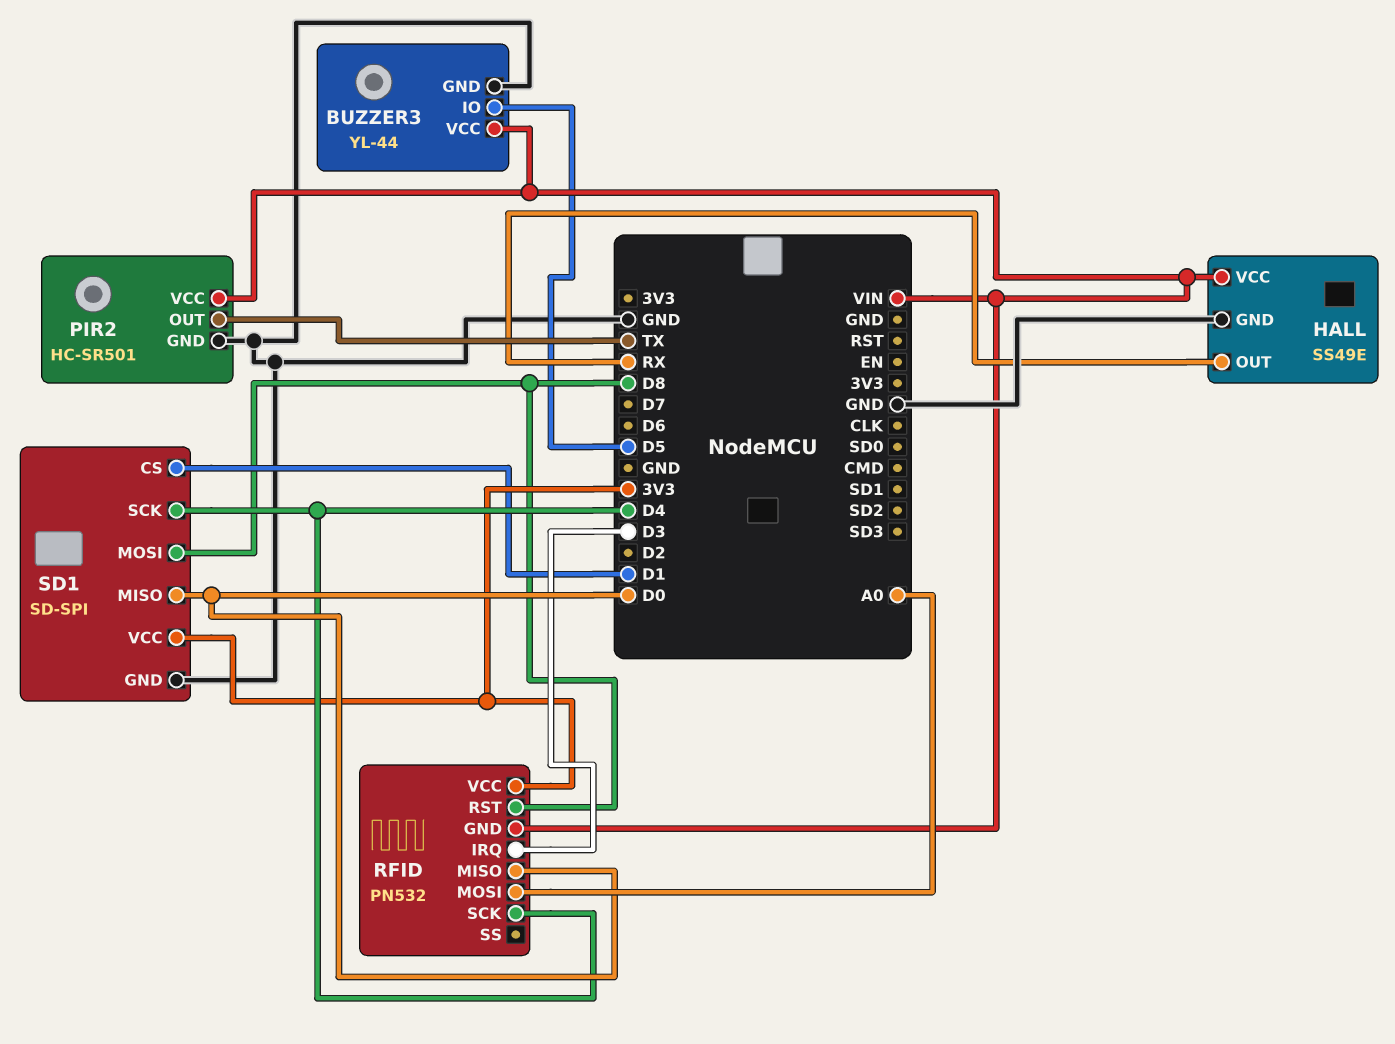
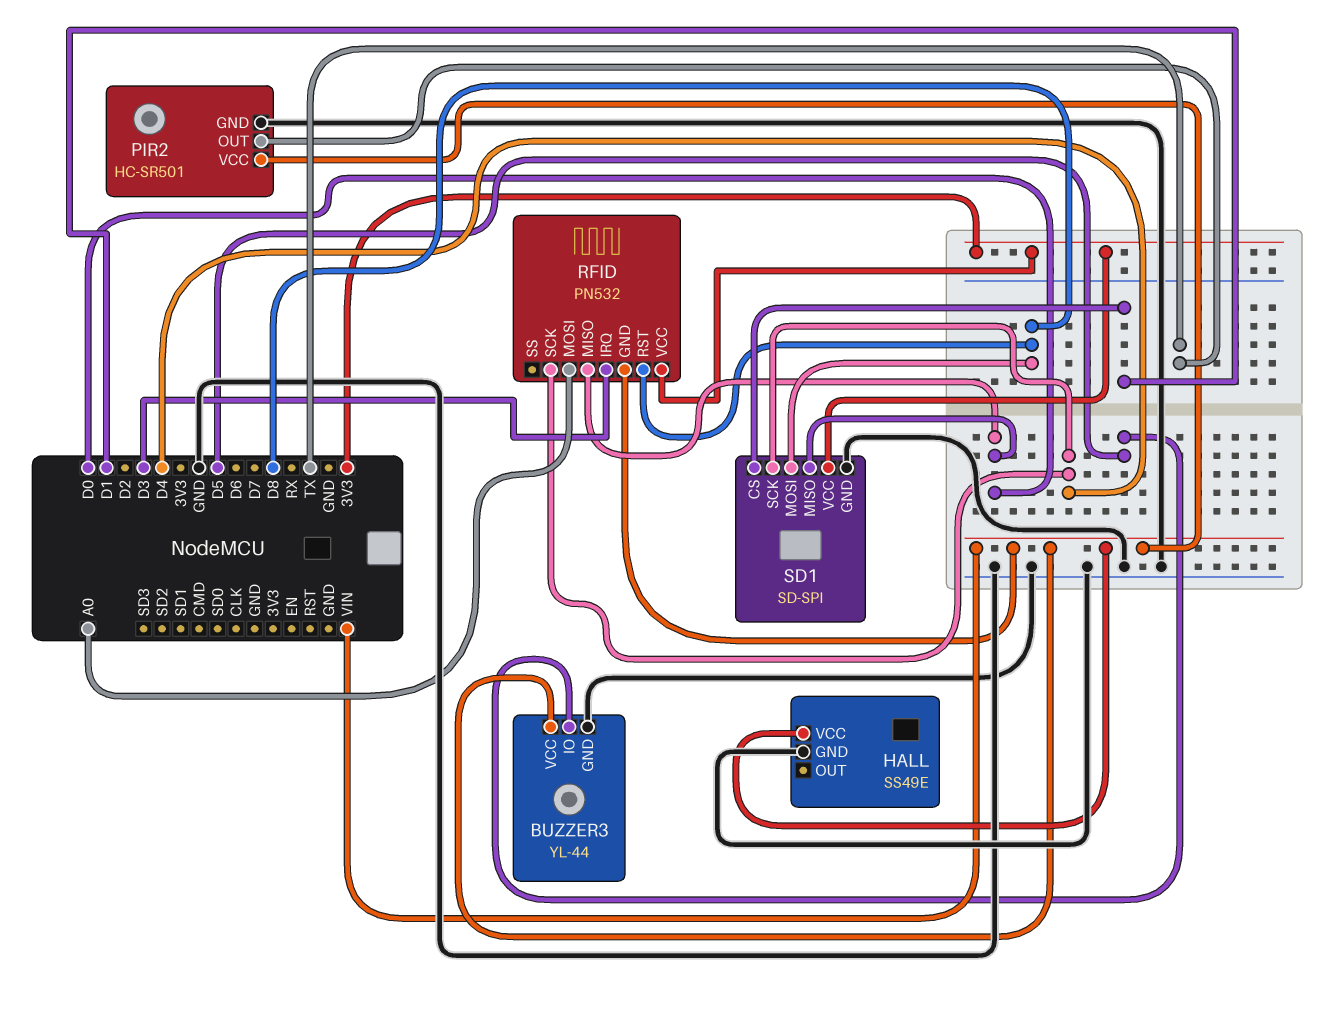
HALL pin OUT: RX -> none

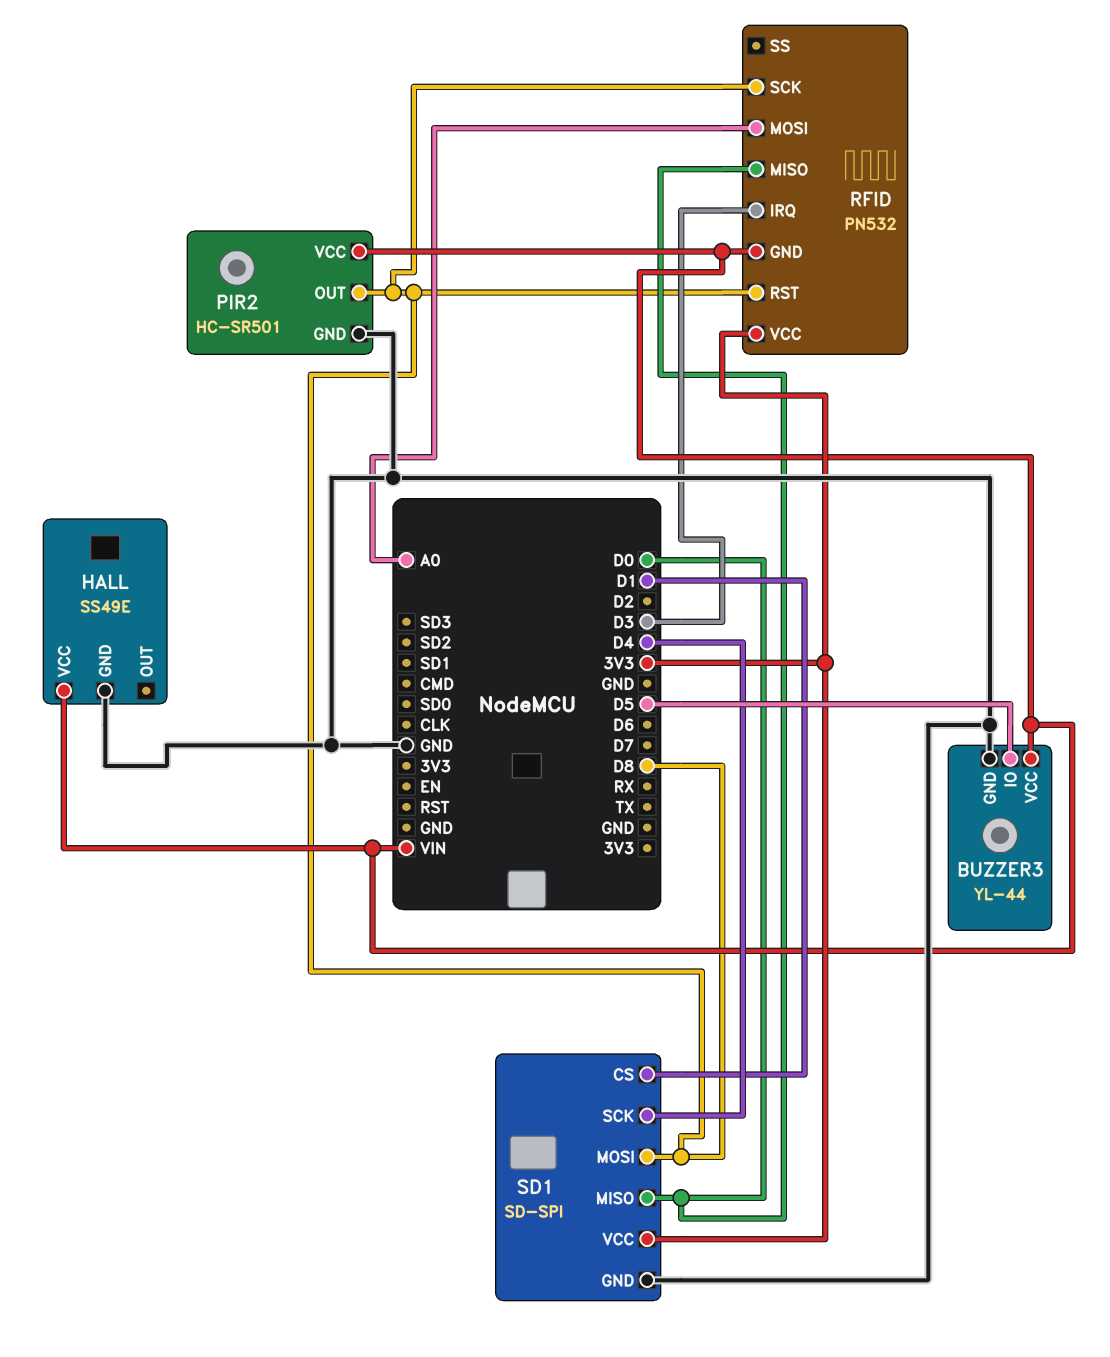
PIR2 pin OUT: TX -> D8
RFID pin SCK: D4 -> D8

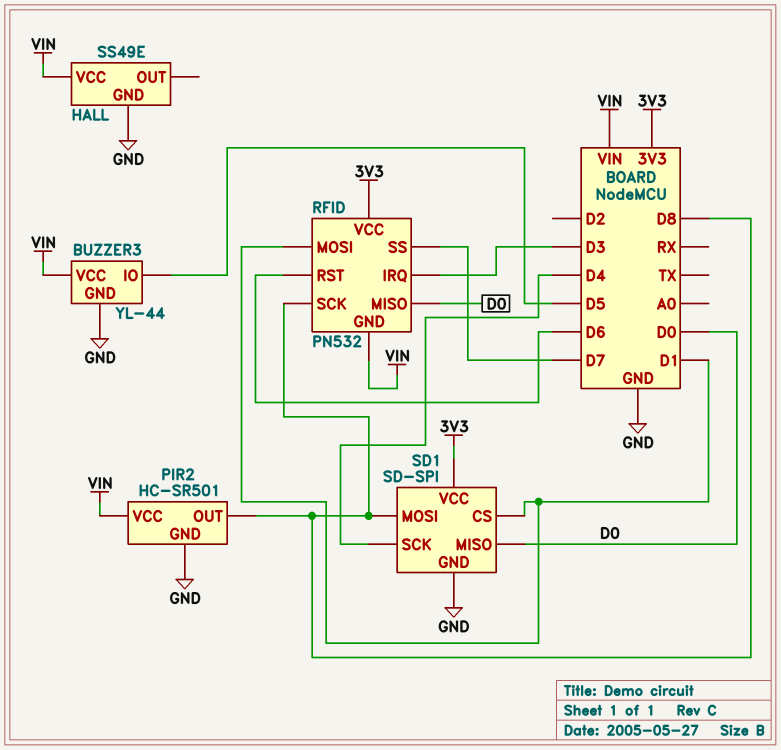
RFID pin MOSI: A0 -> D1
RFID pin RST: D8 -> D6
RFID pin SS: none -> D7

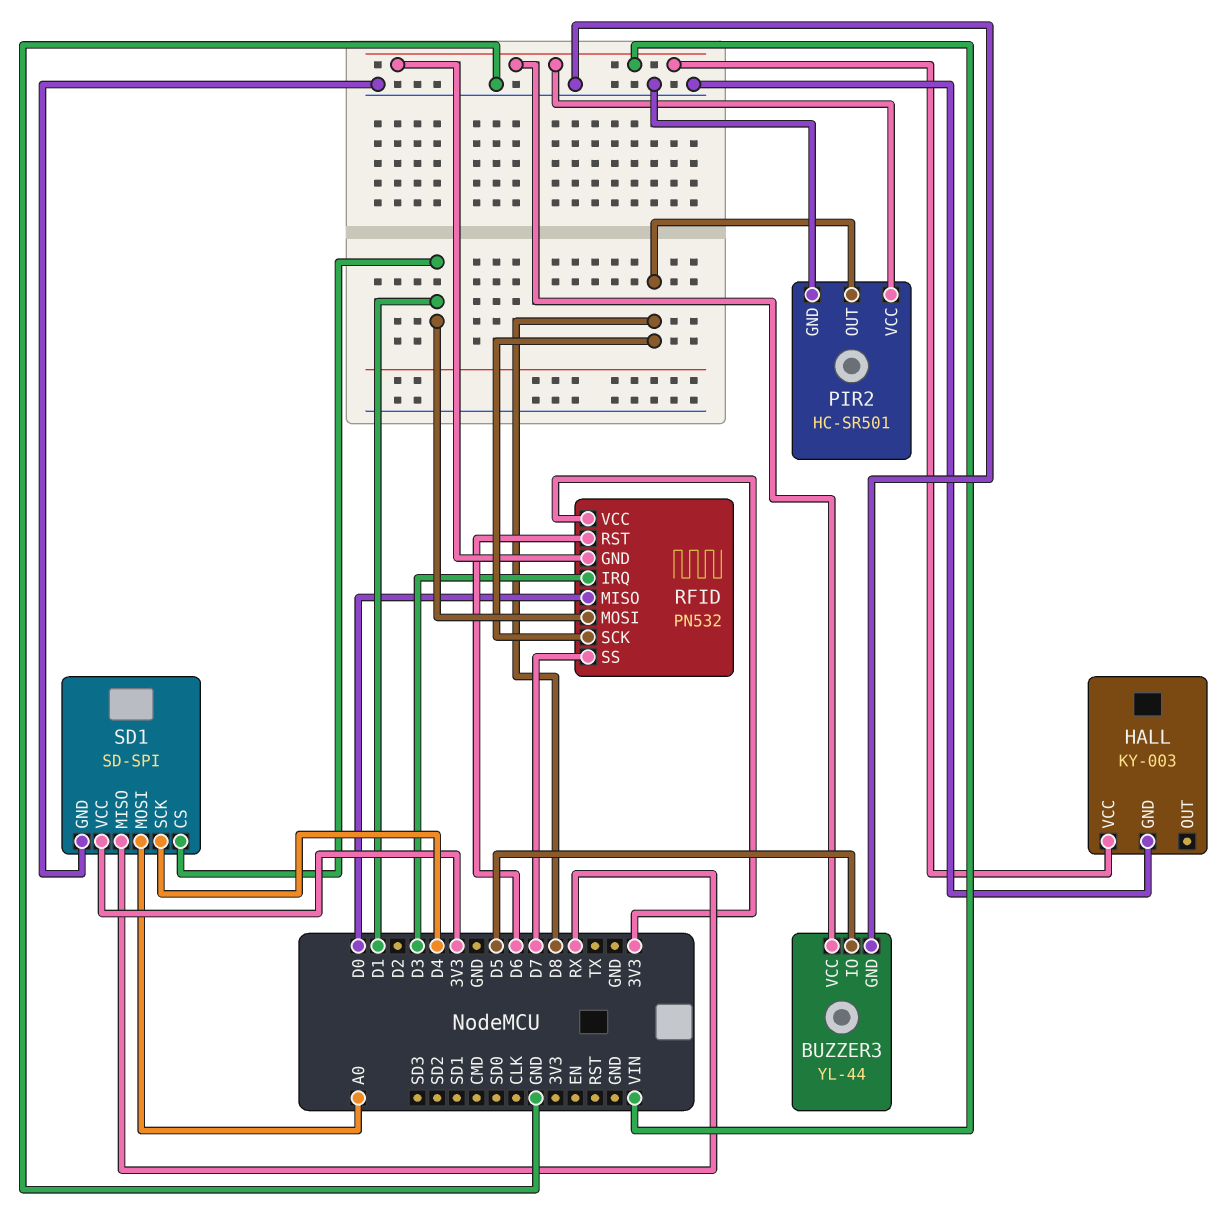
HALL: SS49E -> KY-003
SD1 pin MISO: D0 -> RX
SD1 pin MOSI: D8 -> A0

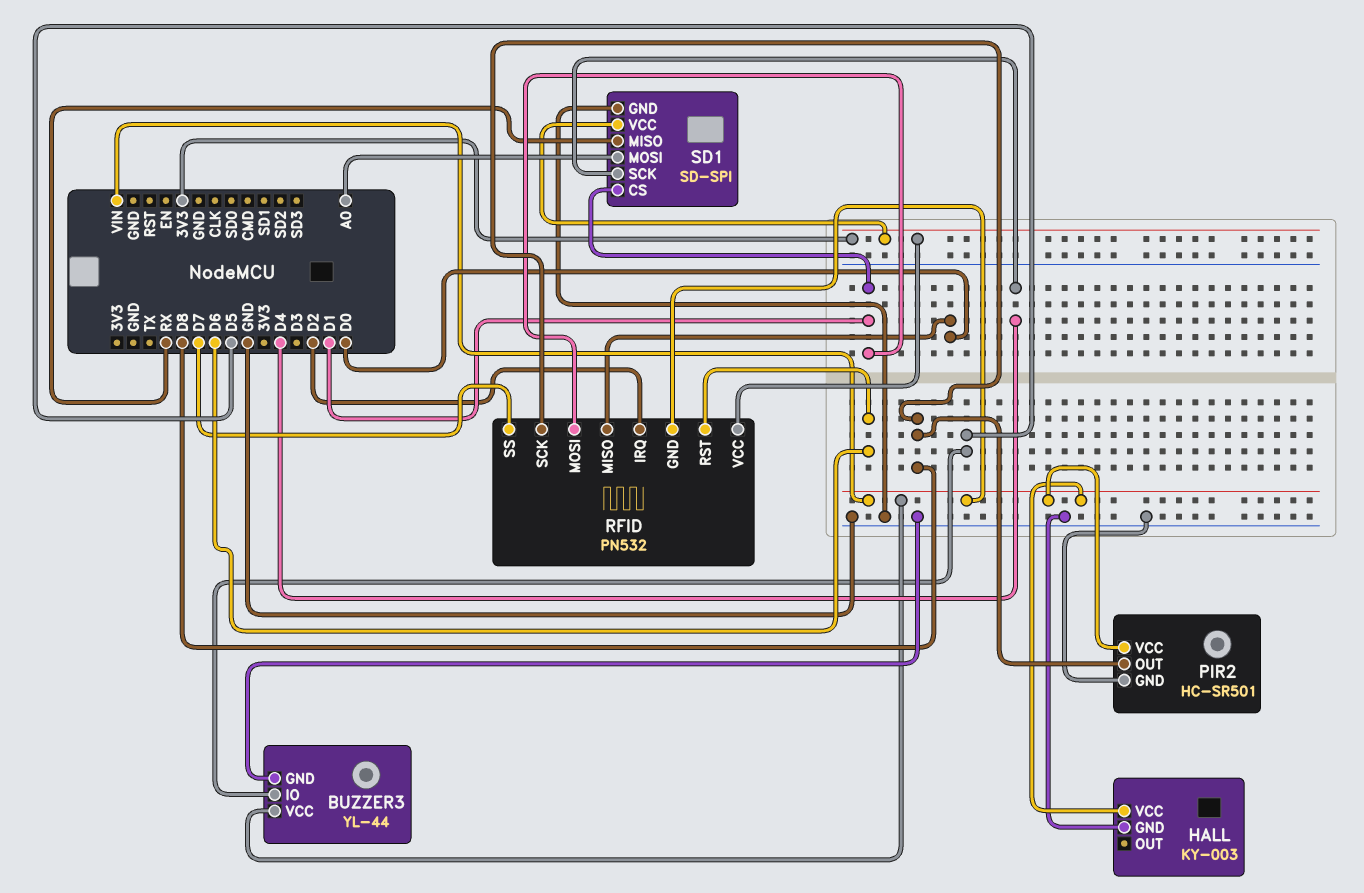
RFID pin IRQ: D3 -> D2

